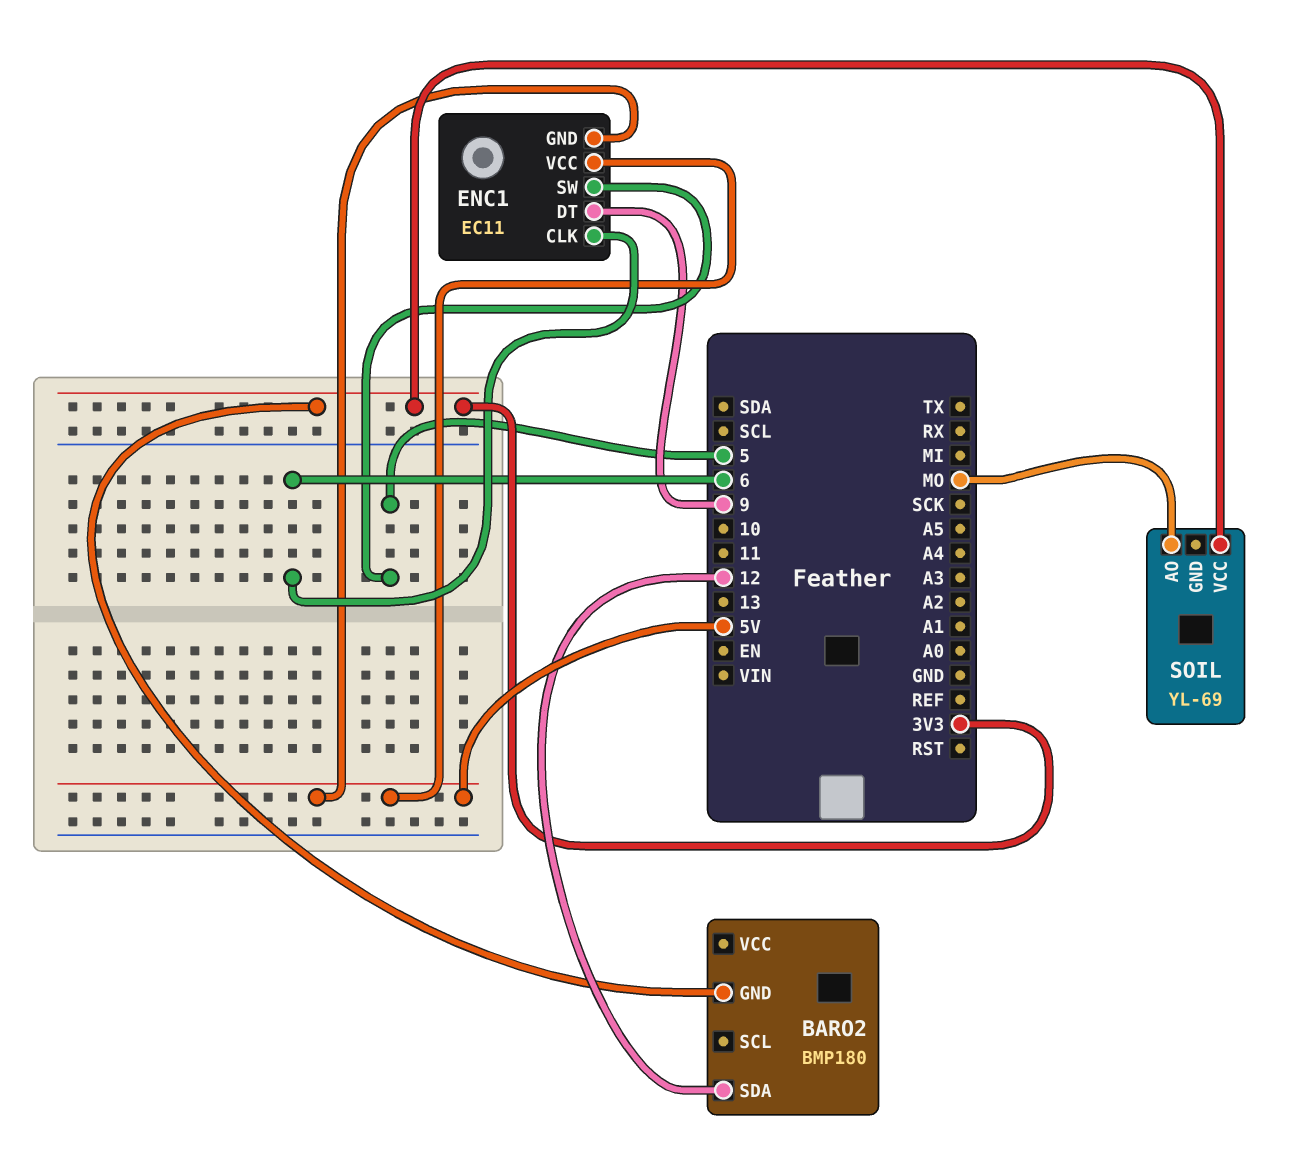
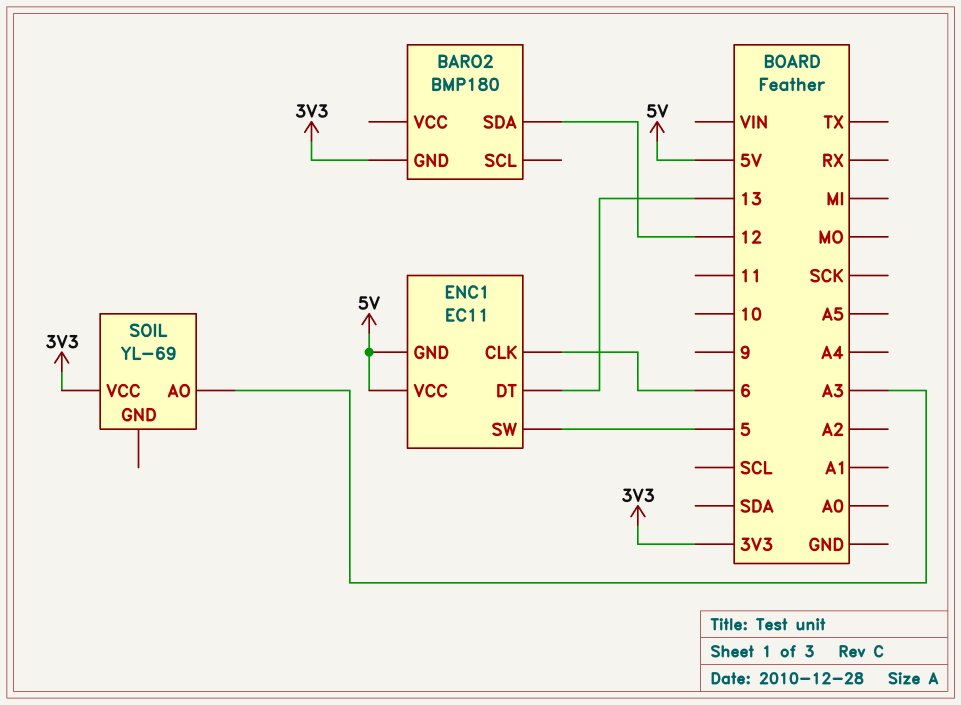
ENC1 pin DT: 9 -> 13
SOIL pin AO: MO -> A3

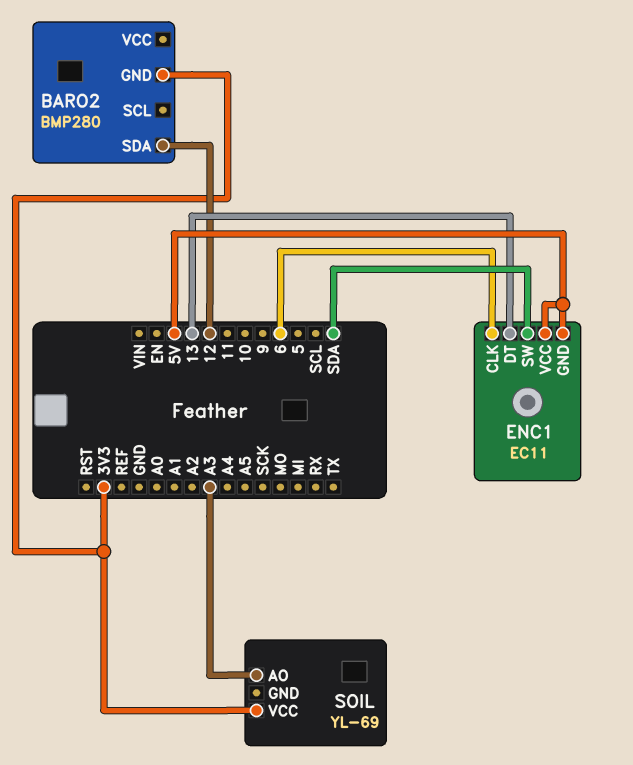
BARO2: BMP180 -> BMP280
ENC1 pin SW: 5 -> SDA

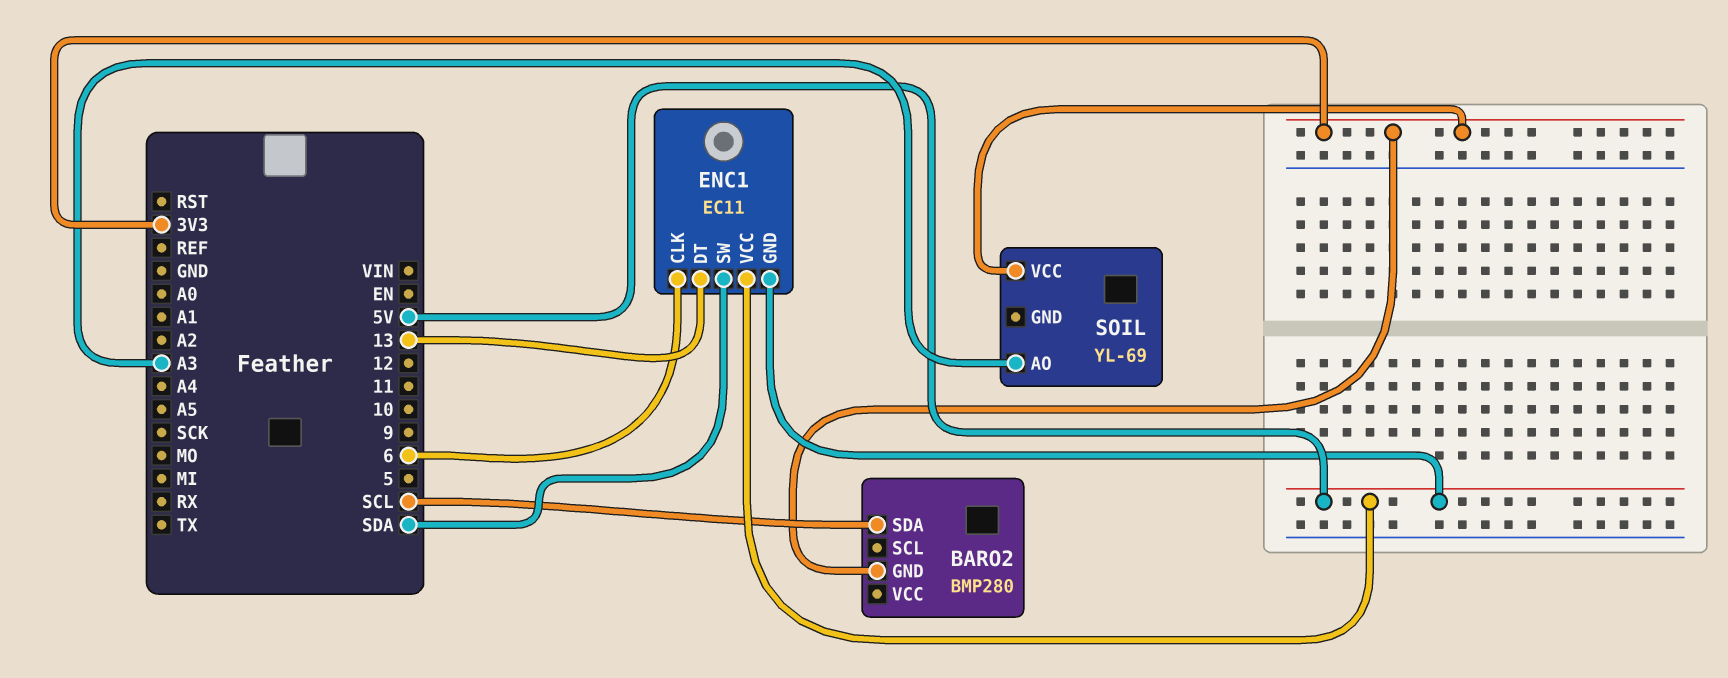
BARO2 pin SDA: 12 -> SCL

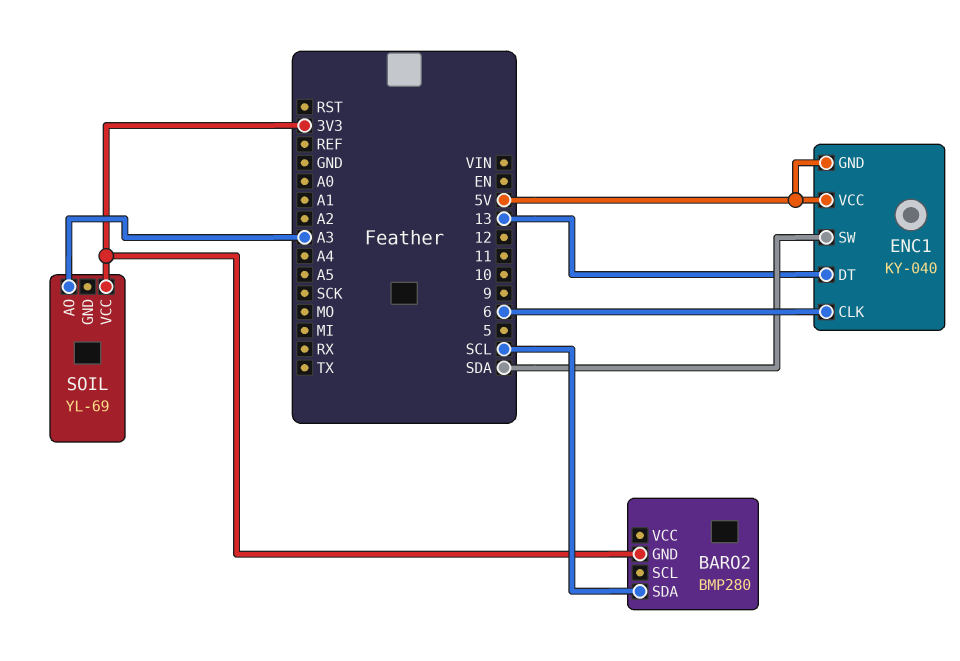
ENC1: EC11 -> KY-040

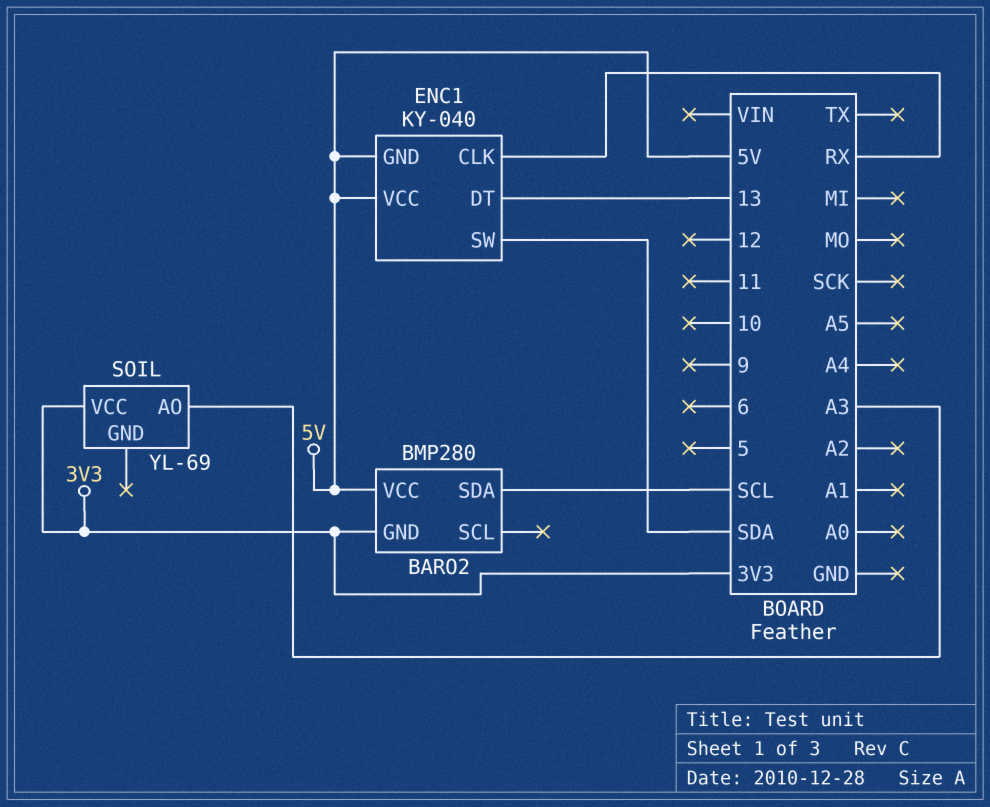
BARO2 pin VCC: none -> 5V
ENC1 pin CLK: 6 -> RX

